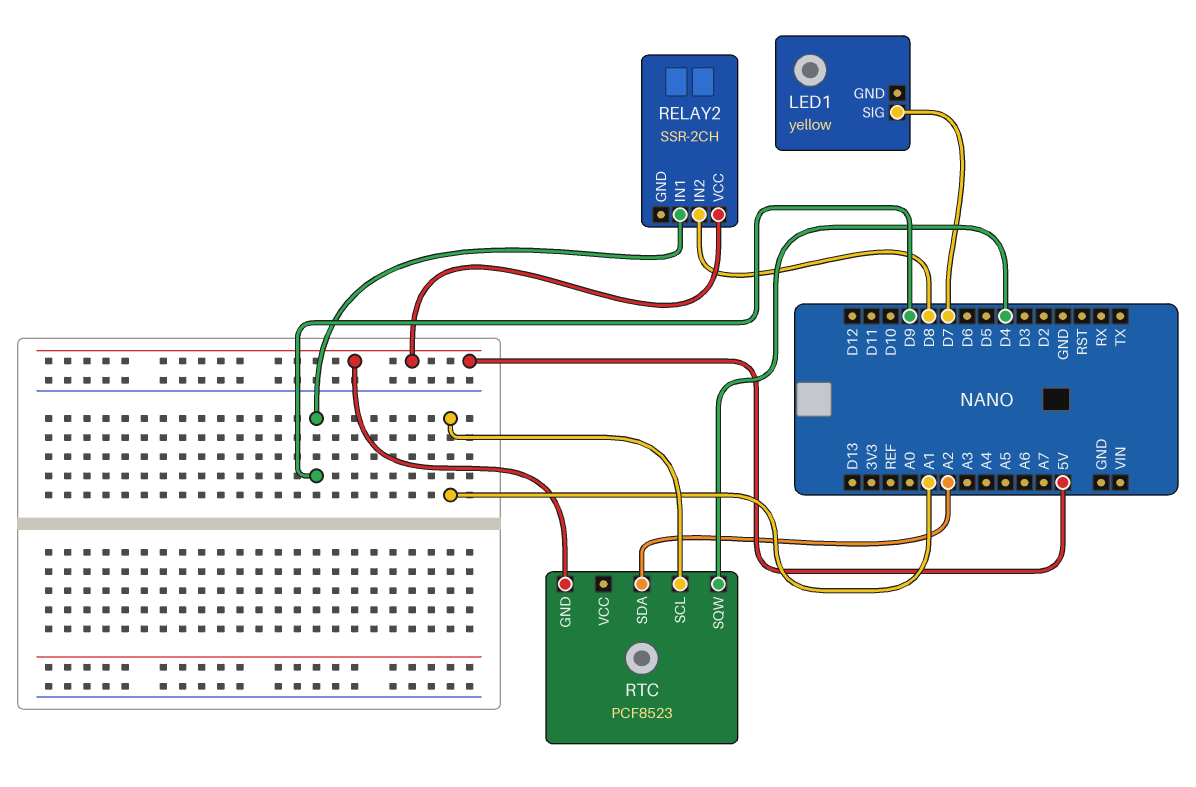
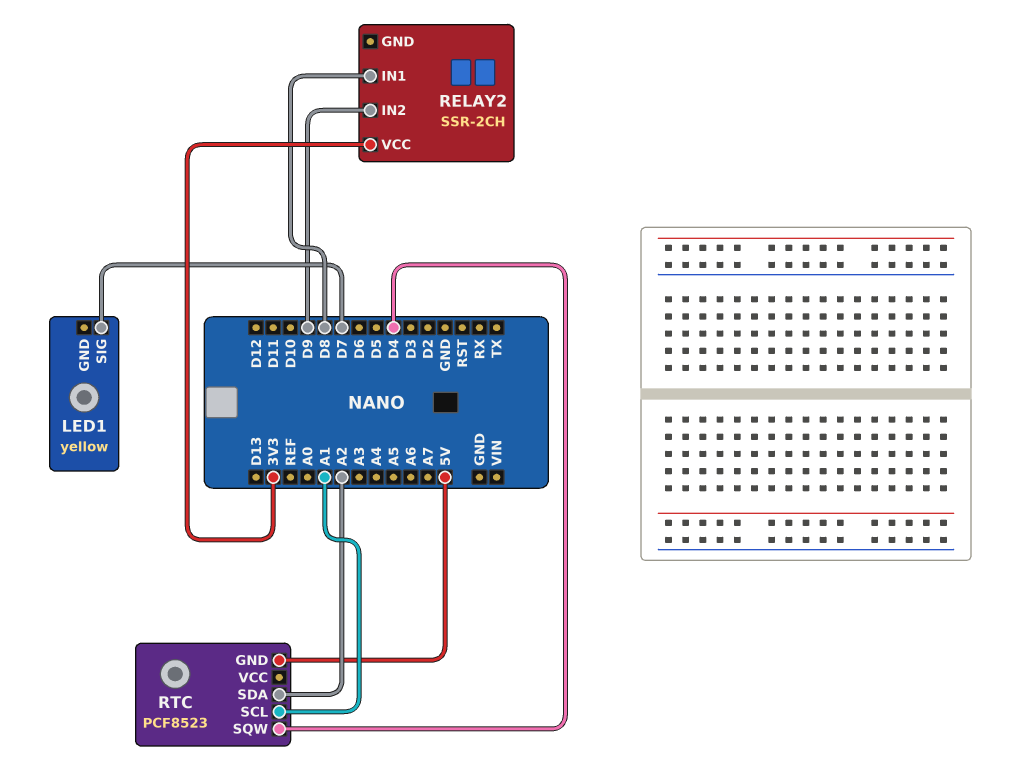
RELAY2 pin IN1: D9 -> D8
RELAY2 pin IN2: D8 -> D9
RELAY2 pin VCC: 5V -> 3V3

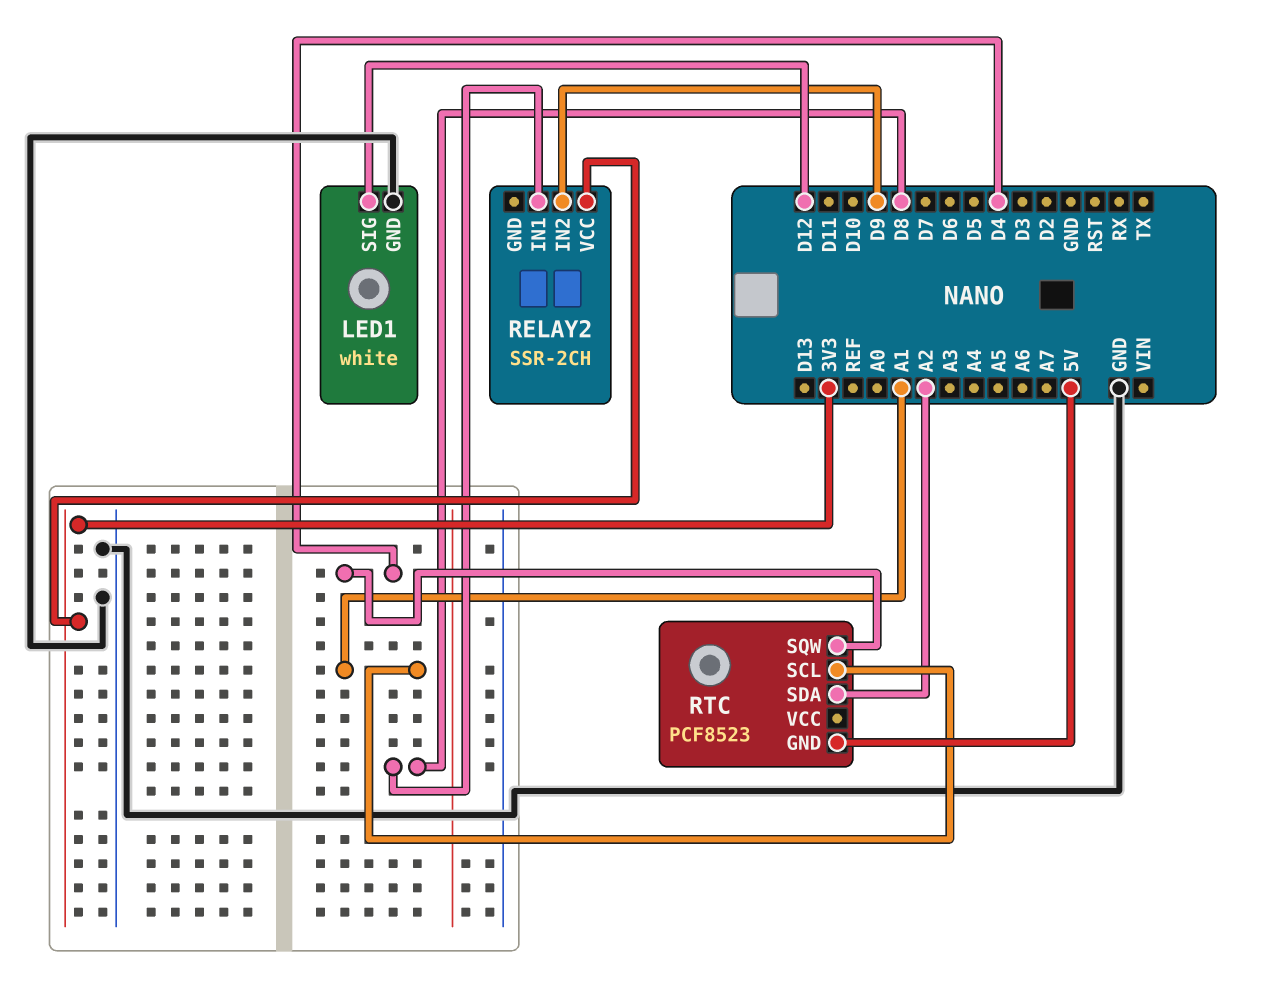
LED1: yellow -> white
LED1 pin GND: none -> GND
LED1 pin SIG: D7 -> D12

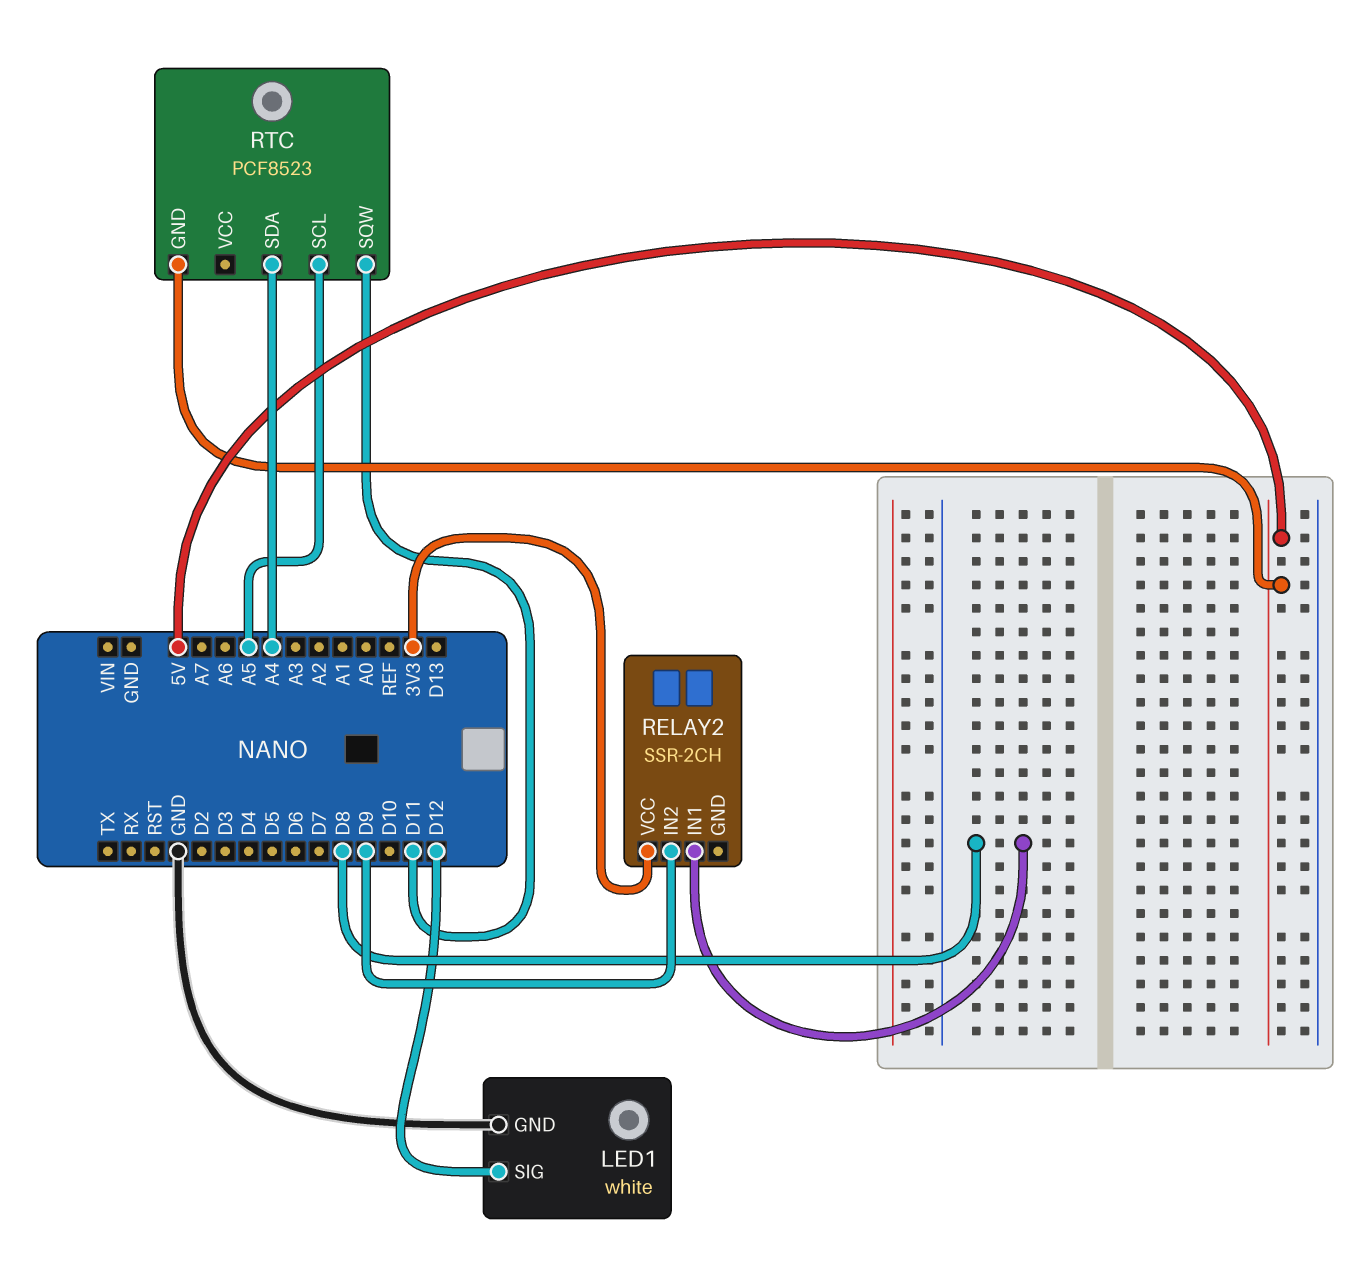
RTC pin SCL: A1 -> A5
RTC pin SDA: A2 -> A4
RTC pin SQW: D4 -> D11

